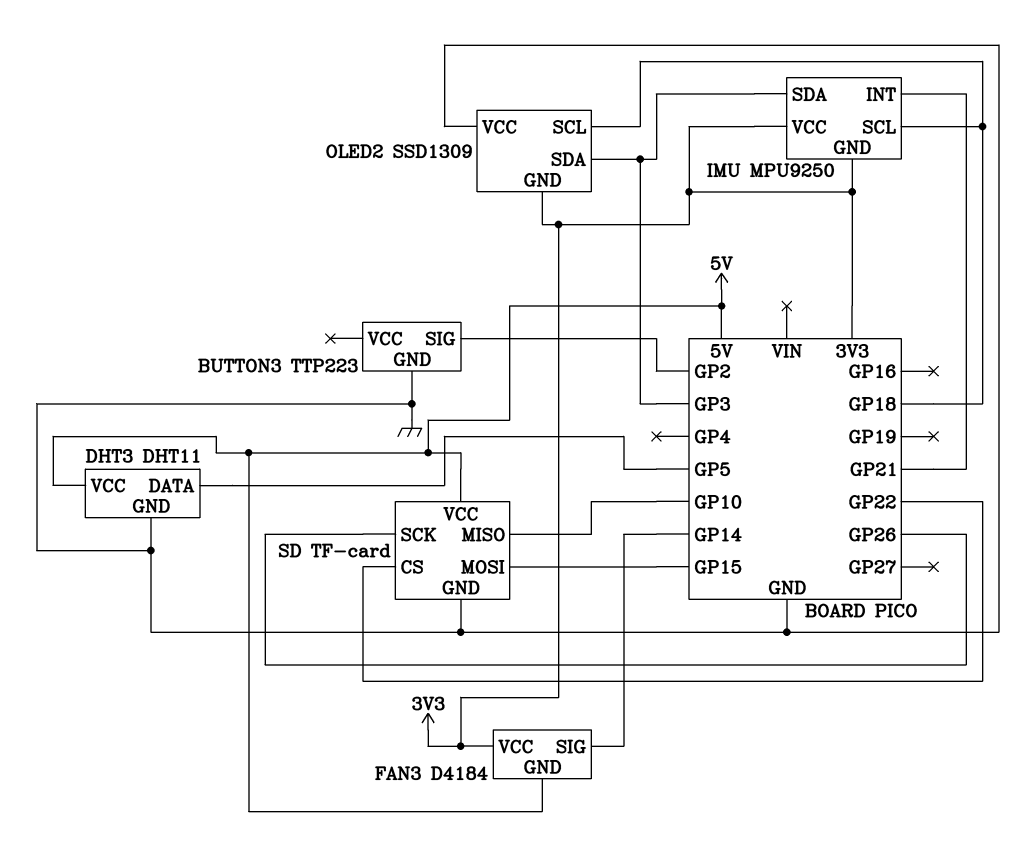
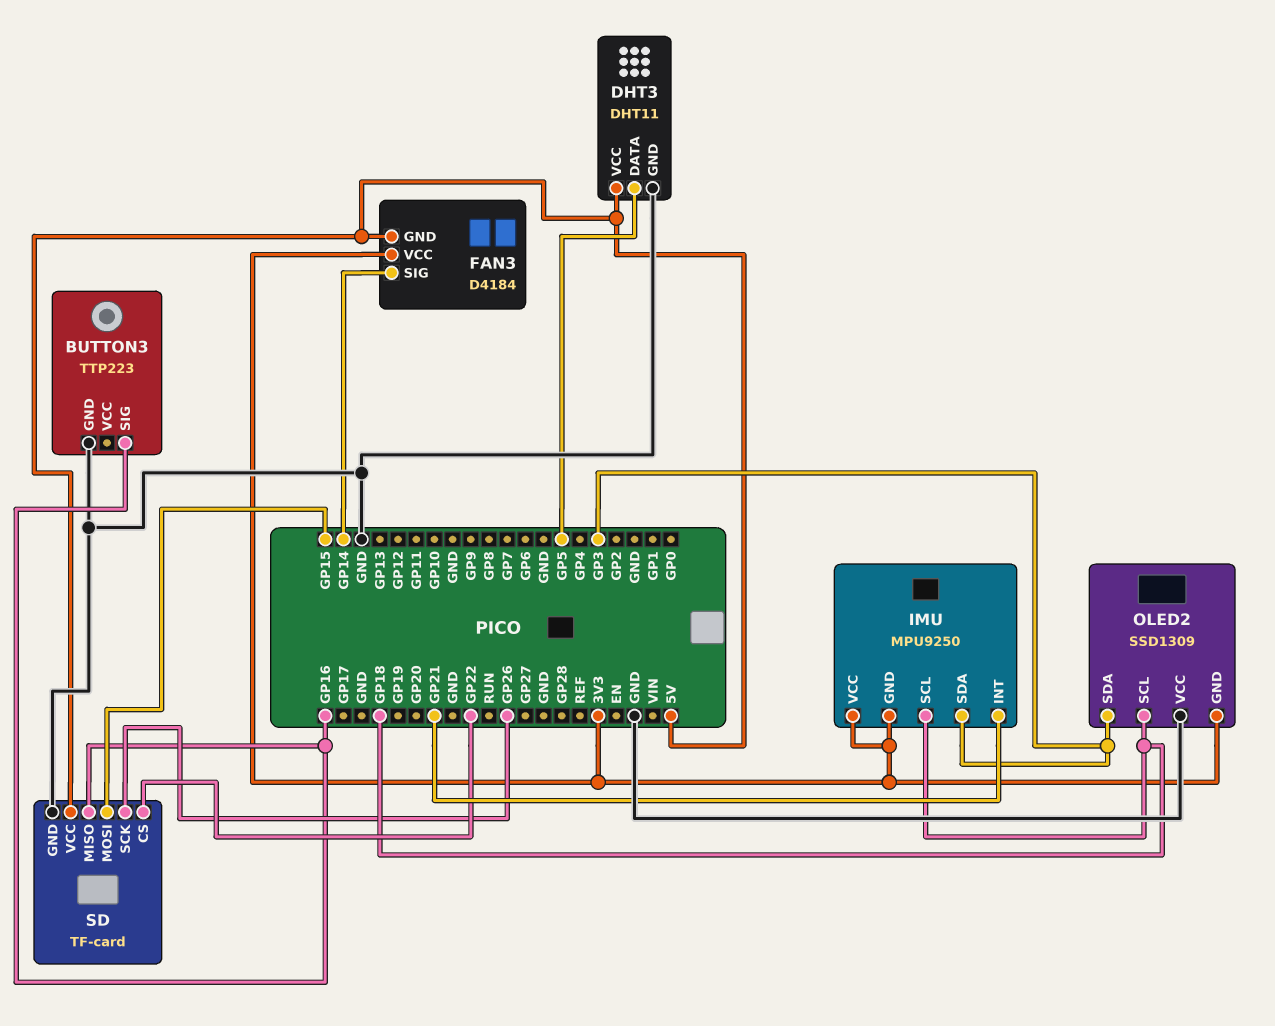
BUTTON3 pin SIG: GP2 -> GP16
SD pin MISO: GP10 -> GP16

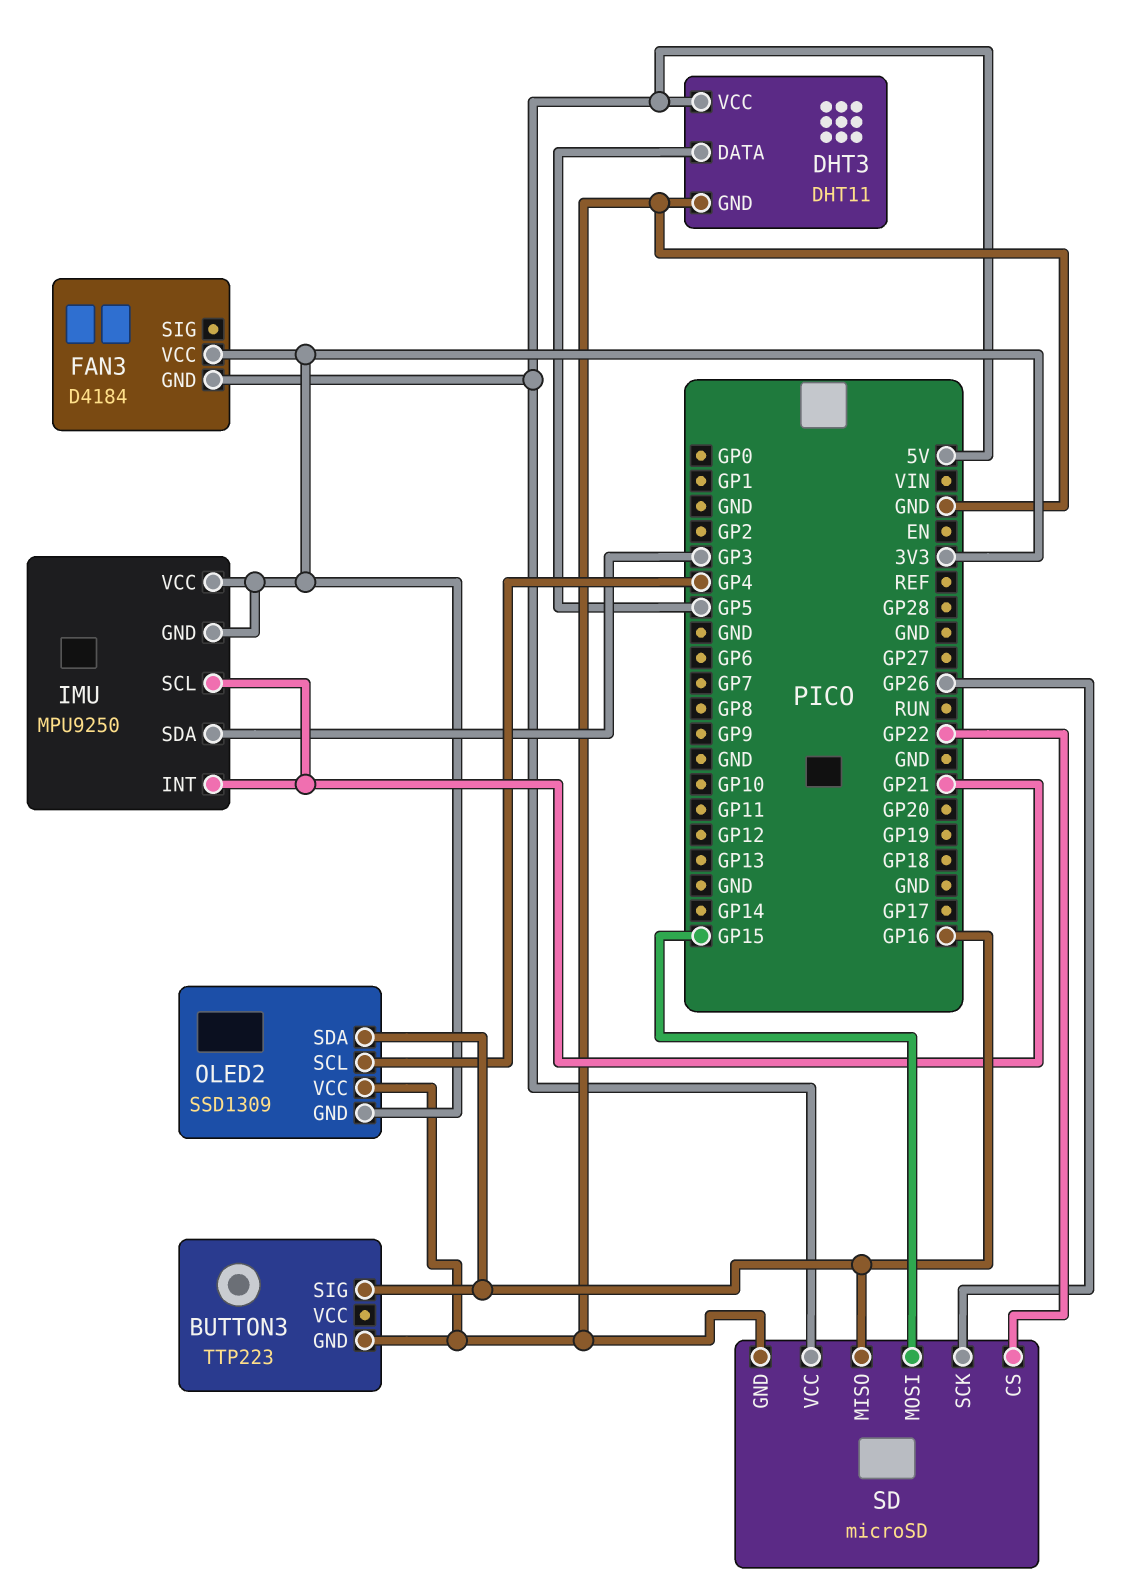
FAN3 pin SIG: GP14 -> none
IMU pin SCL: GP18 -> GP21
OLED2 pin SCL: GP18 -> GP4
OLED2 pin SDA: GP3 -> GP16
SD: TF-card -> microSD

